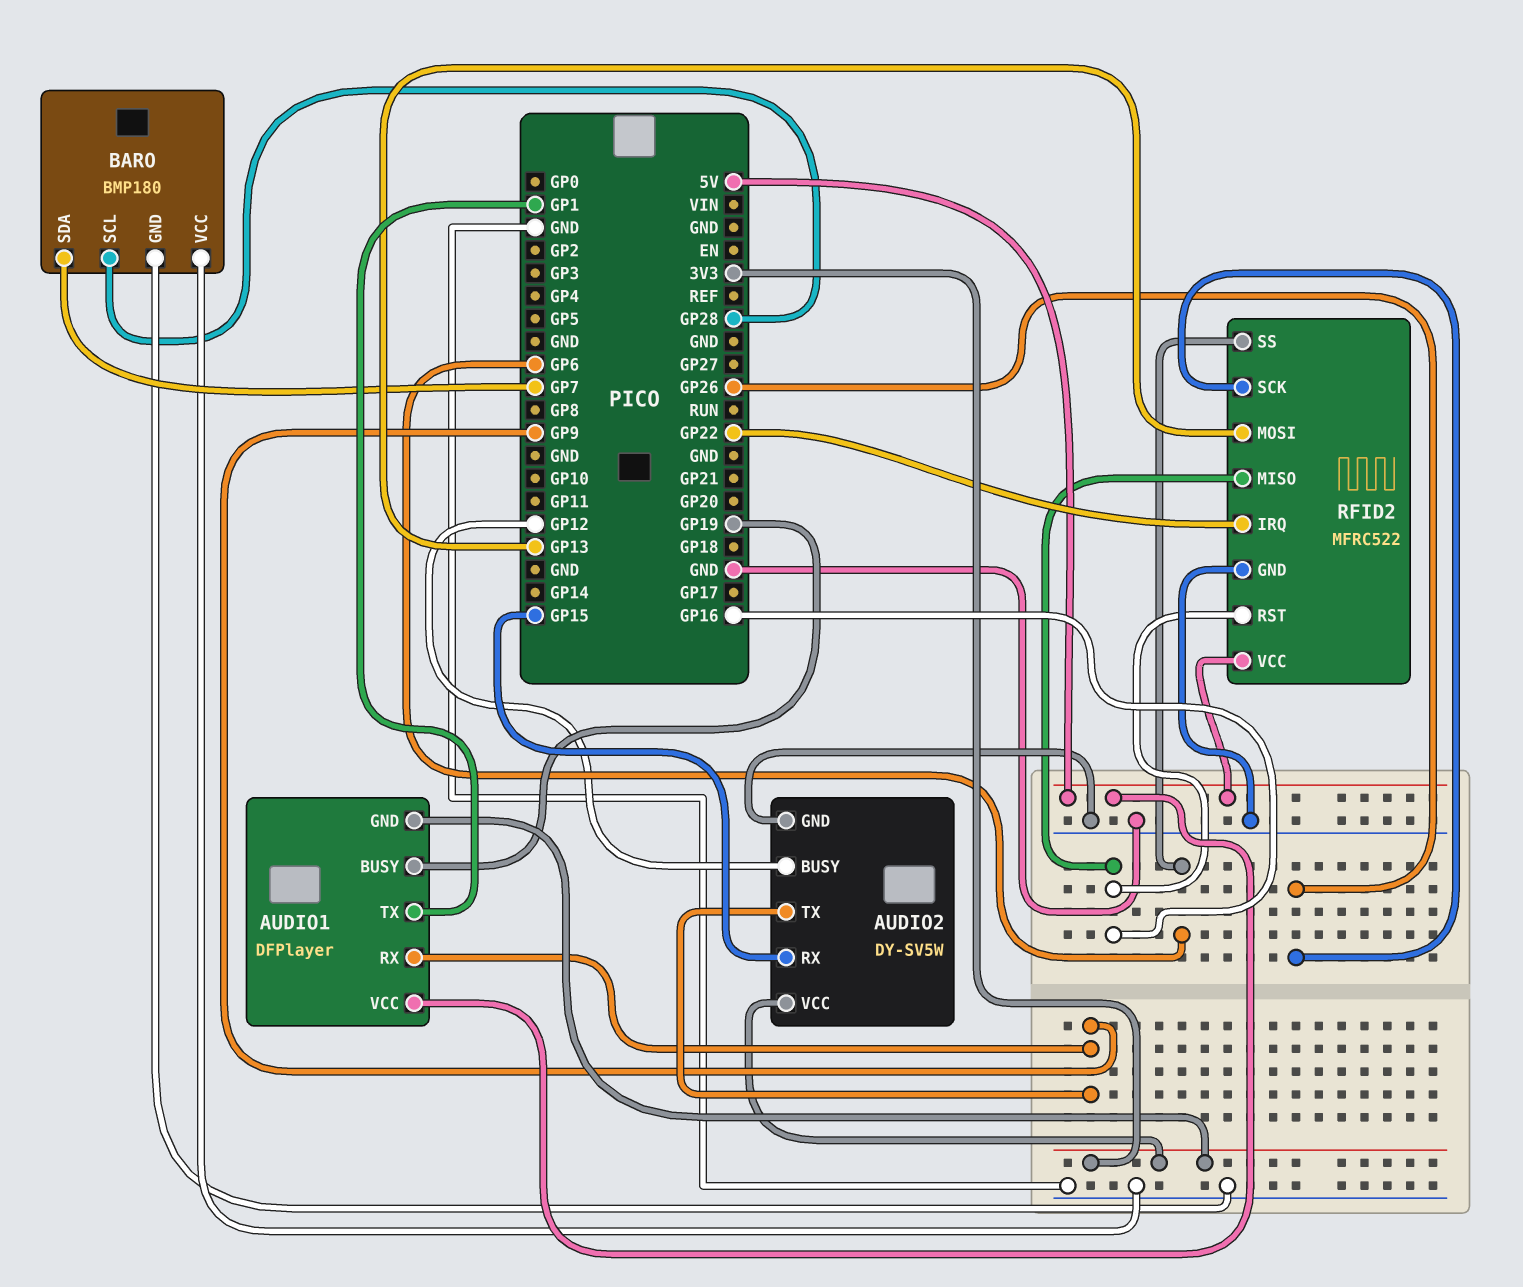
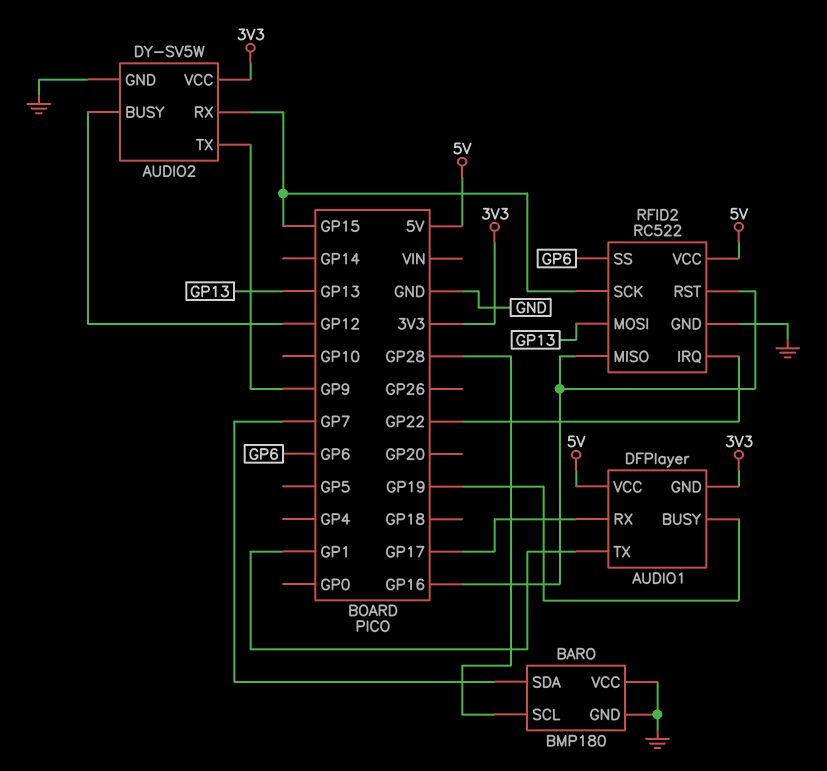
AUDIO1 pin RX: GP9 -> GP17
RFID2: MFRC522 -> RC522
RFID2 pin SCK: GP26 -> GP15

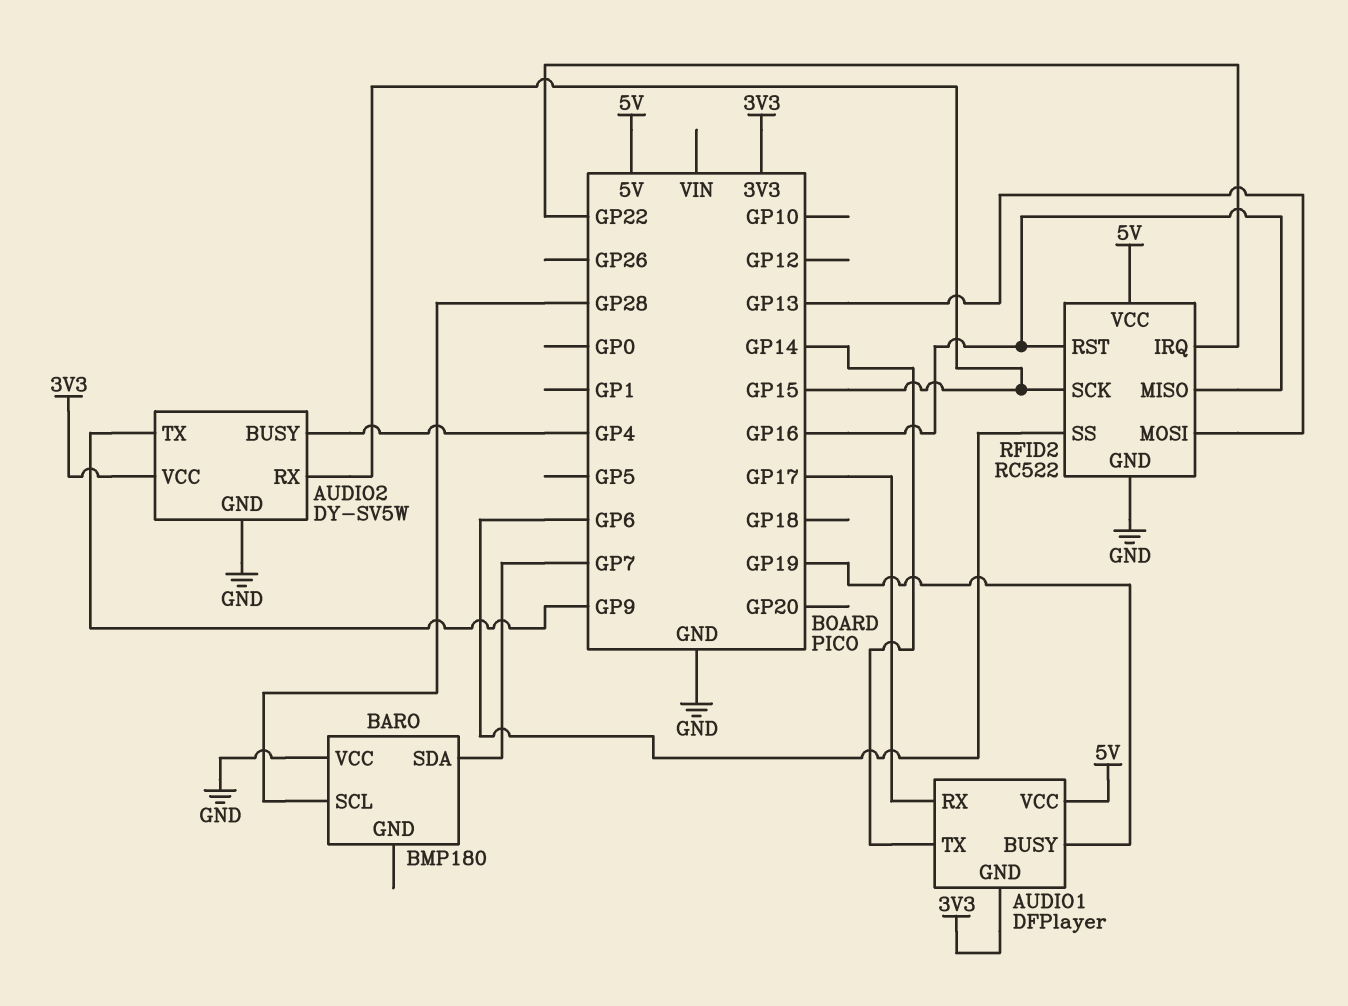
AUDIO1 pin TX: GP1 -> GP14
AUDIO2 pin BUSY: GP12 -> GP4
BARO pin GND: GND -> none

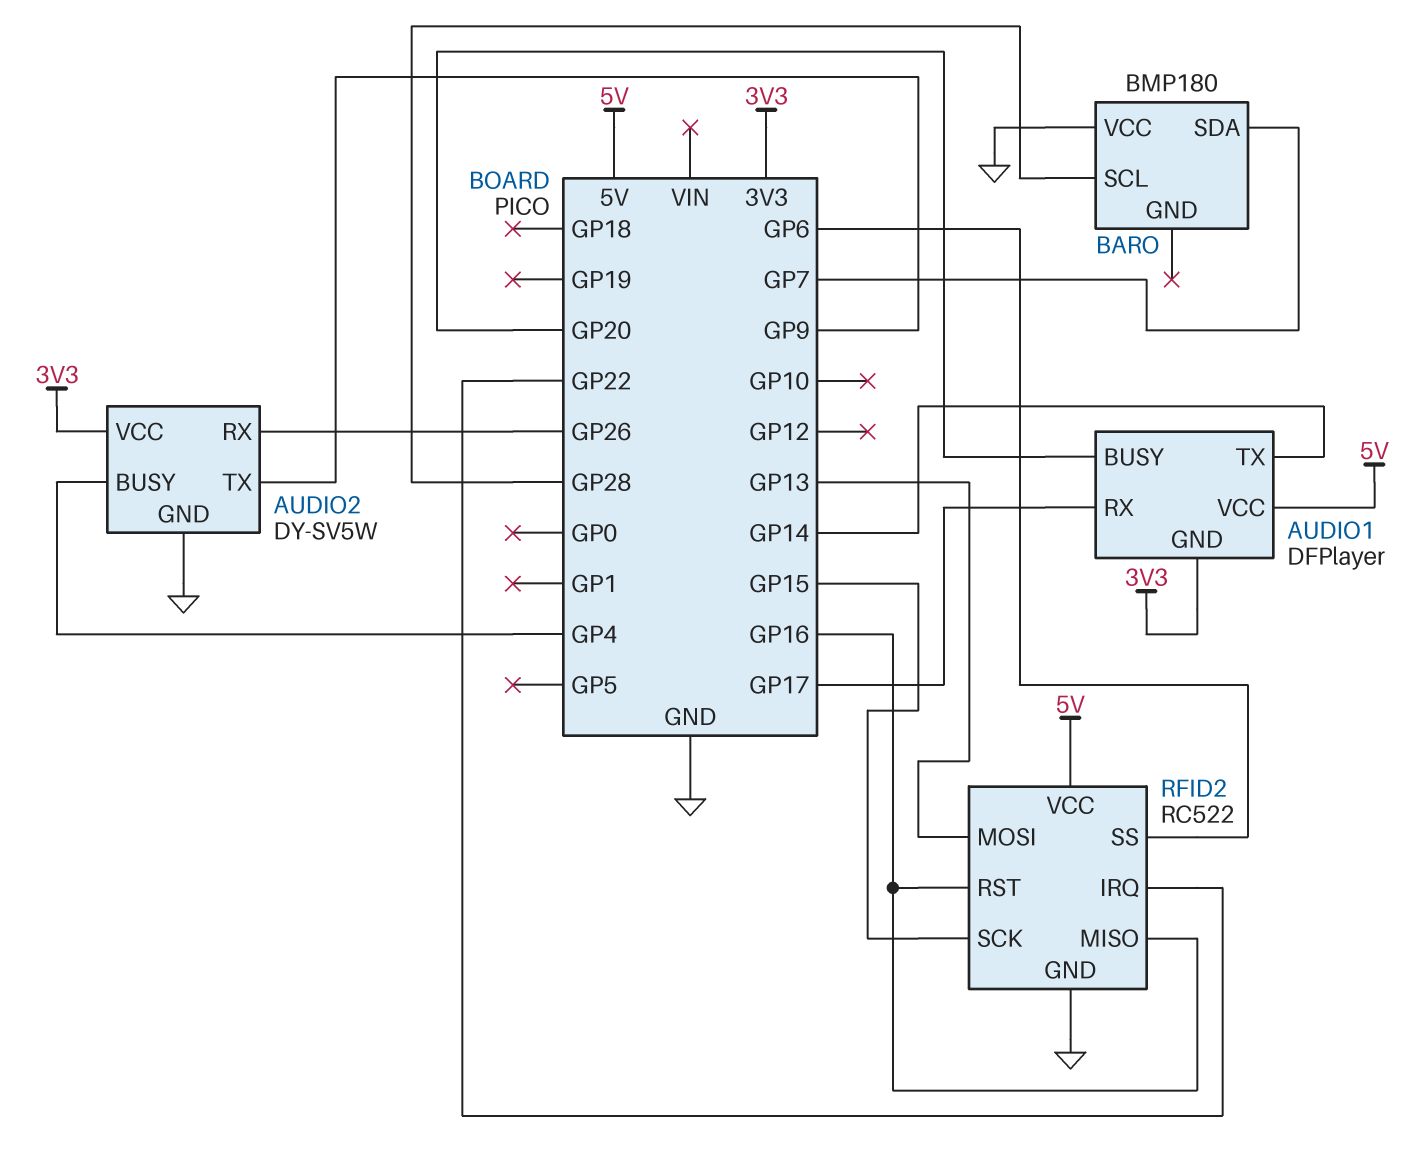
AUDIO1 pin BUSY: GP19 -> GP20
AUDIO2 pin RX: GP15 -> GP26

